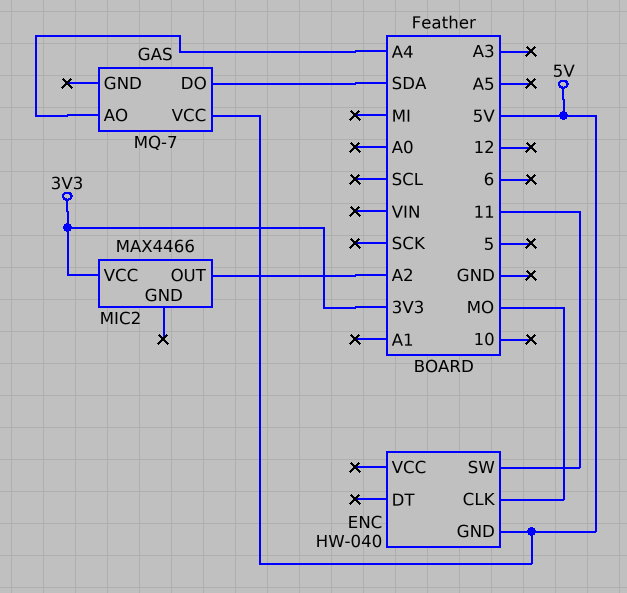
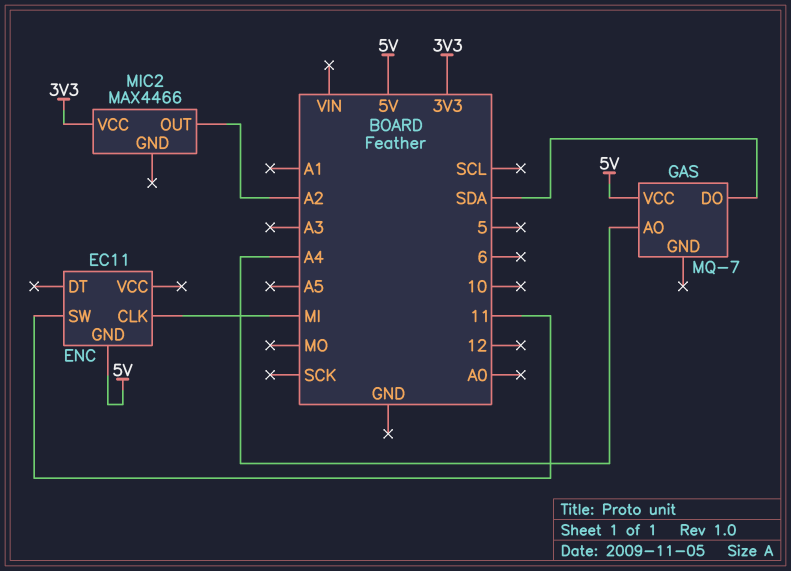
ENC: HW-040 -> EC11
ENC pin CLK: MO -> MI

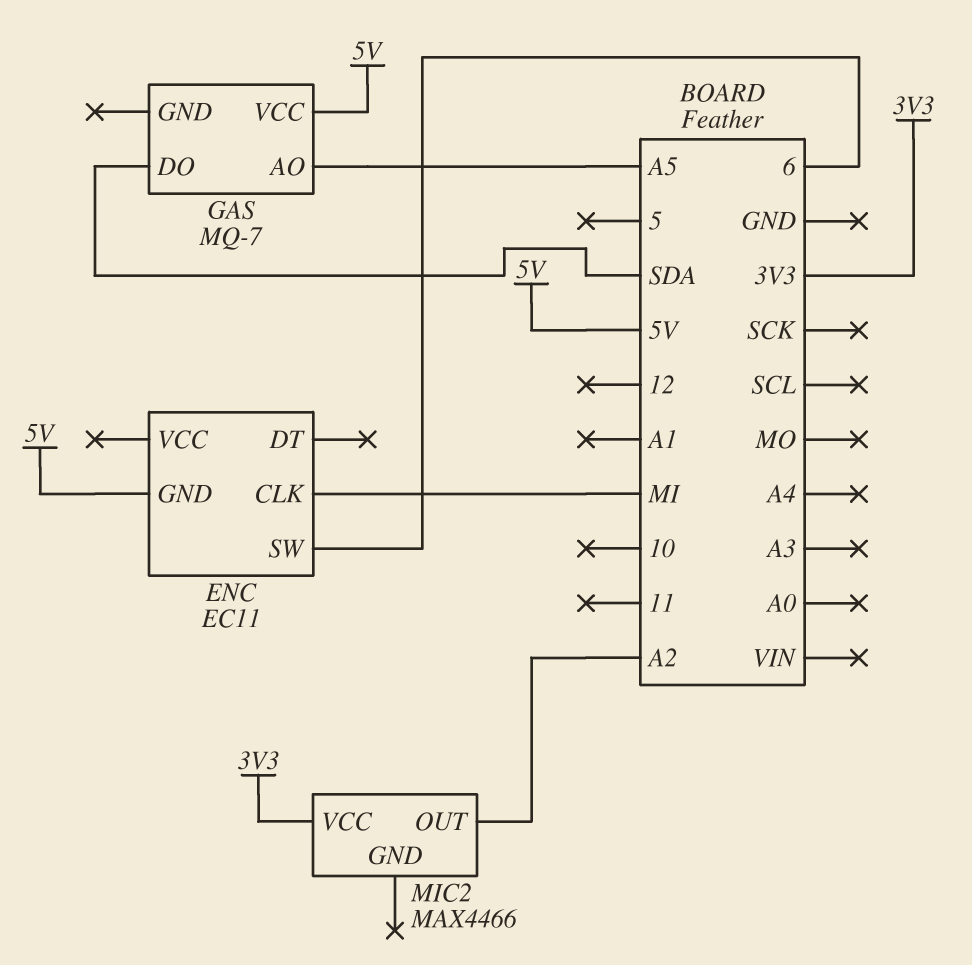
ENC pin SW: 11 -> 6
GAS pin AO: A4 -> A5

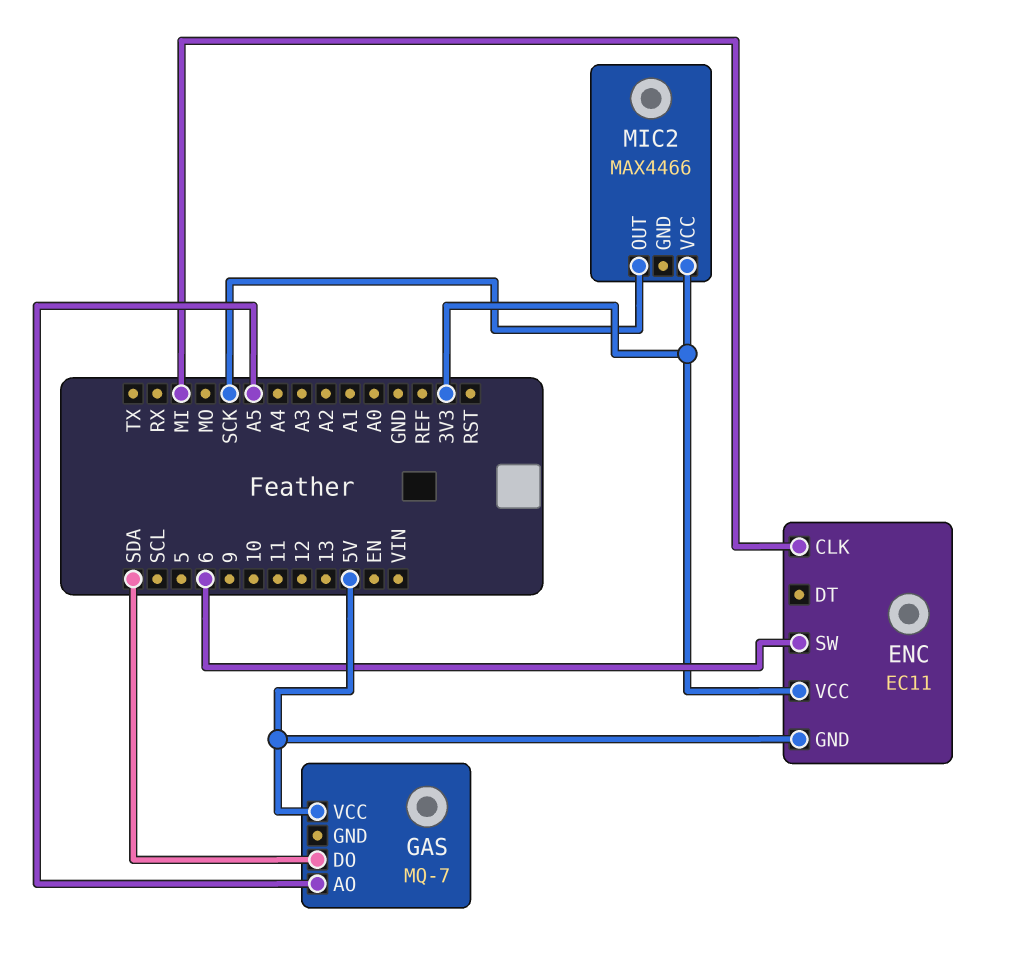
ENC pin VCC: none -> 3V3
MIC2 pin OUT: A2 -> SCK

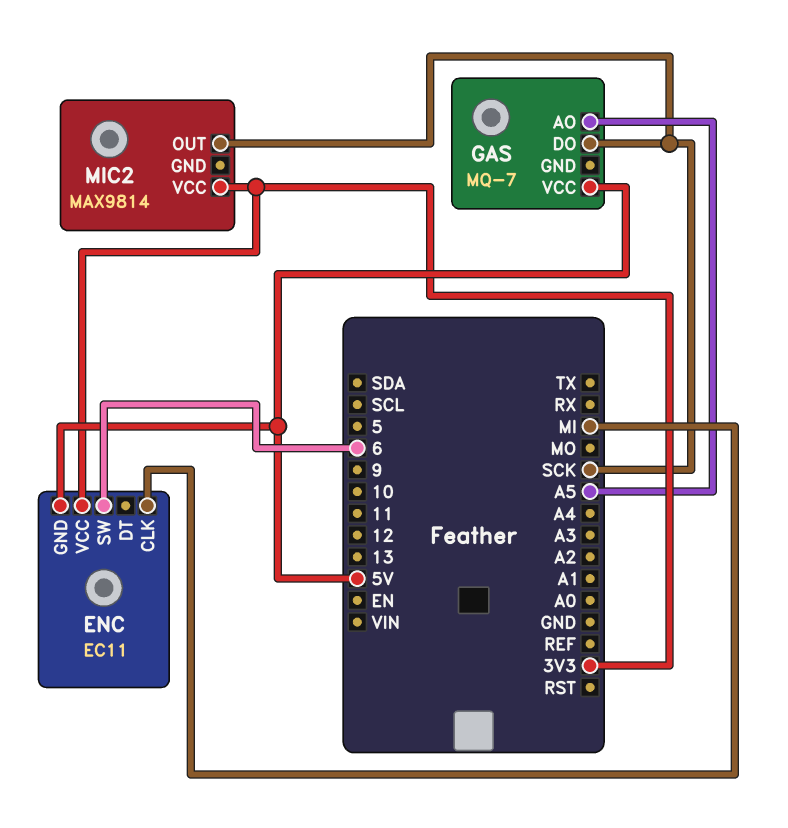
GAS pin DO: SDA -> SCK
MIC2: MAX4466 -> MAX9814

